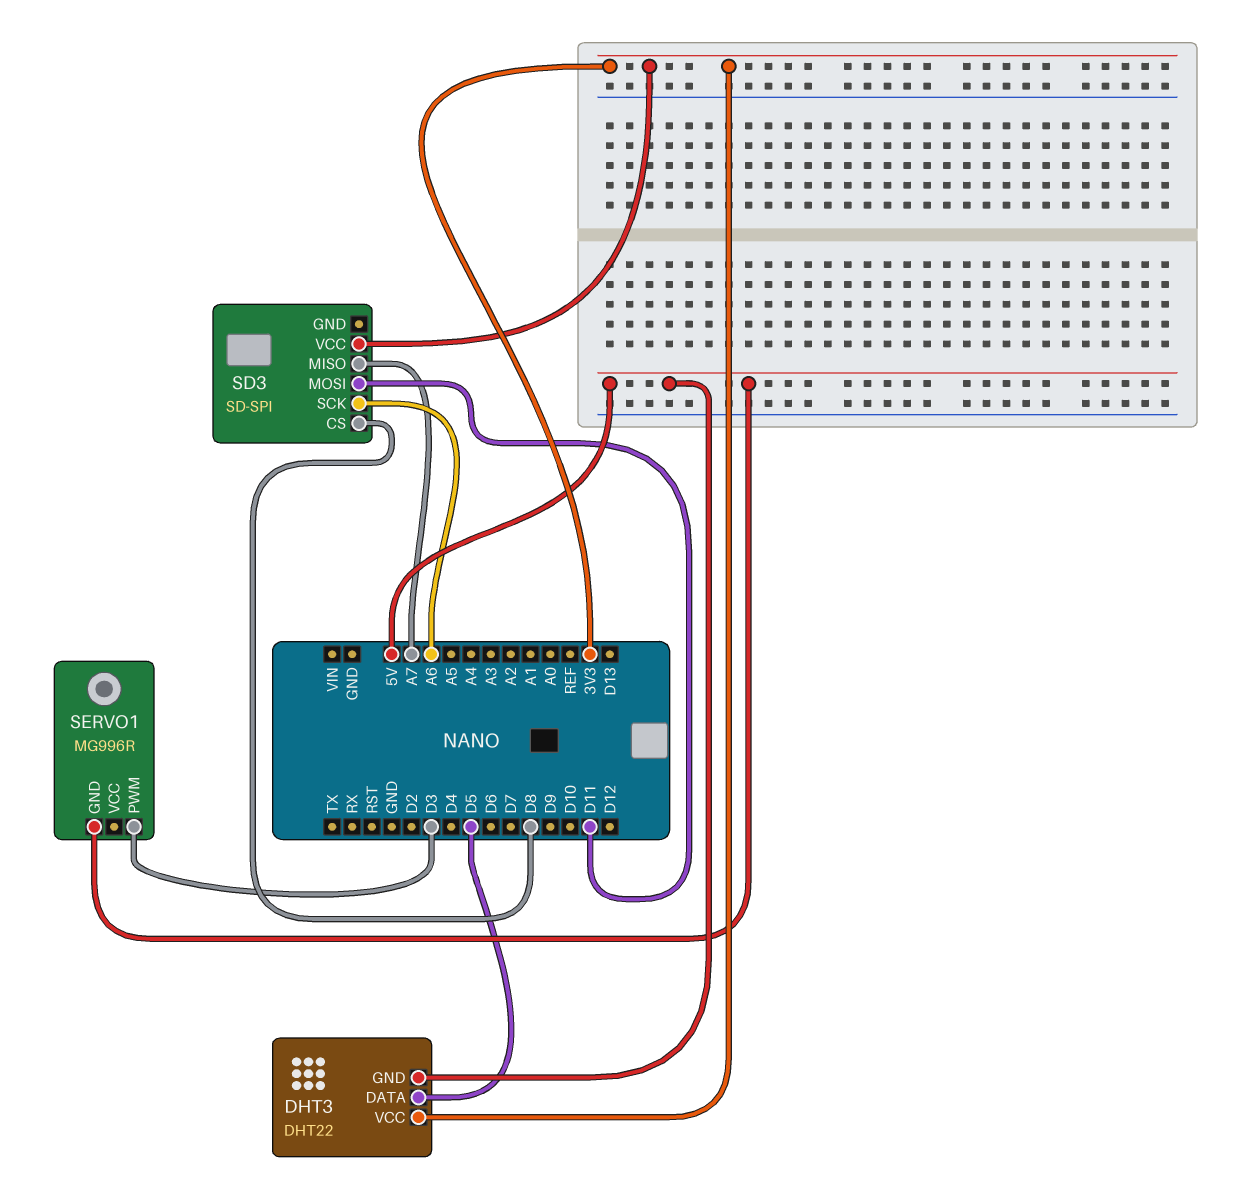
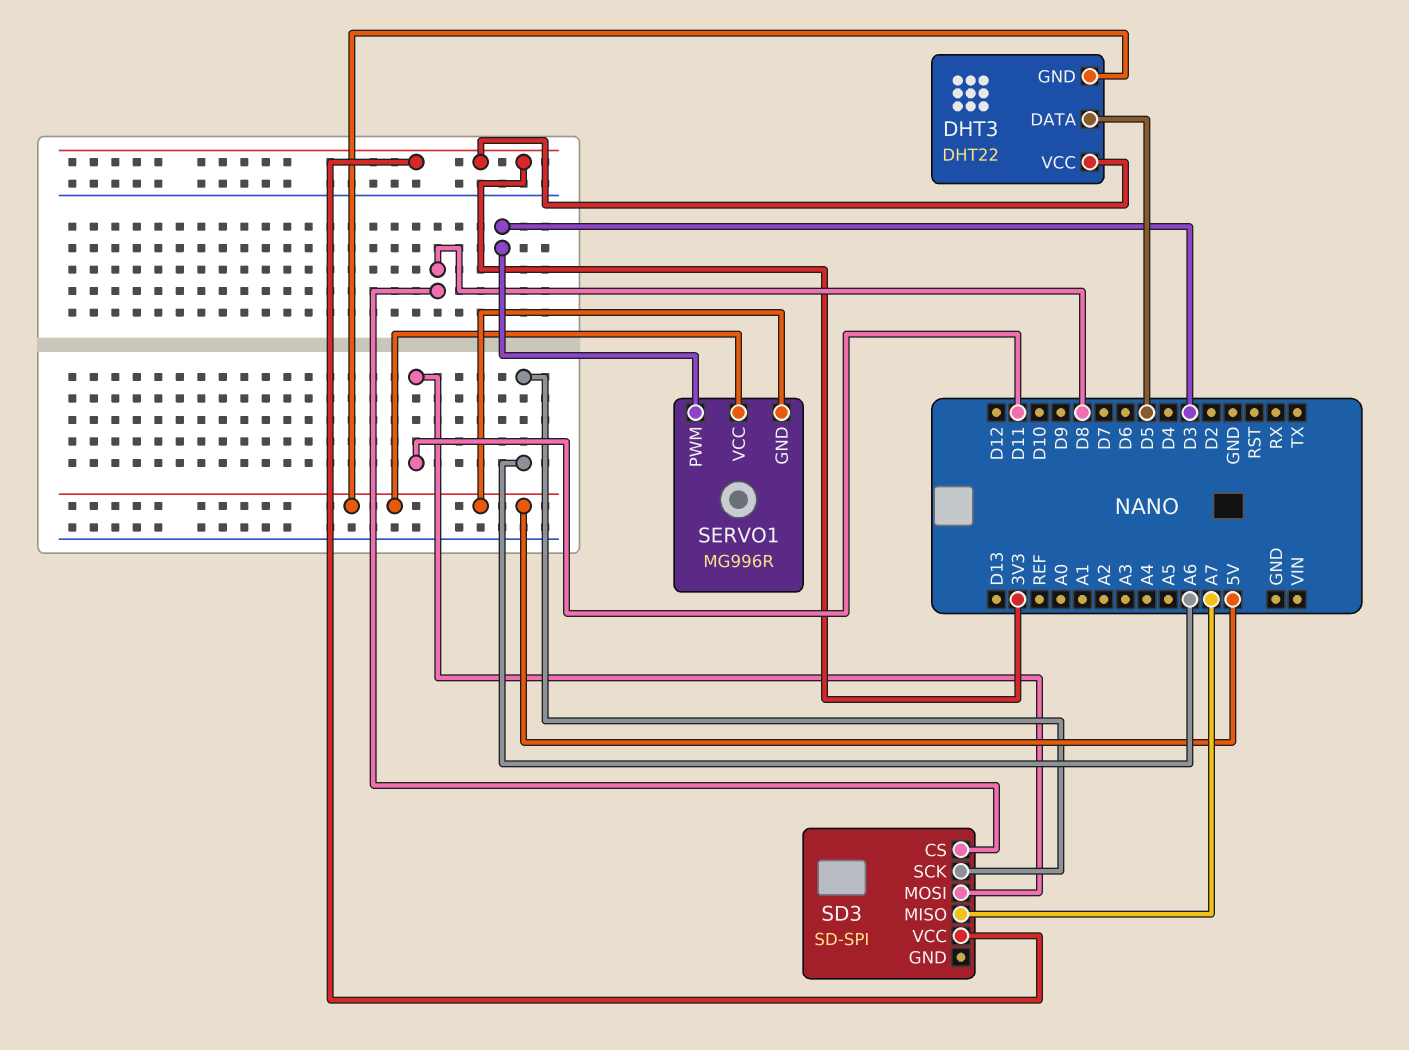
SERVO1 pin VCC: none -> 5V

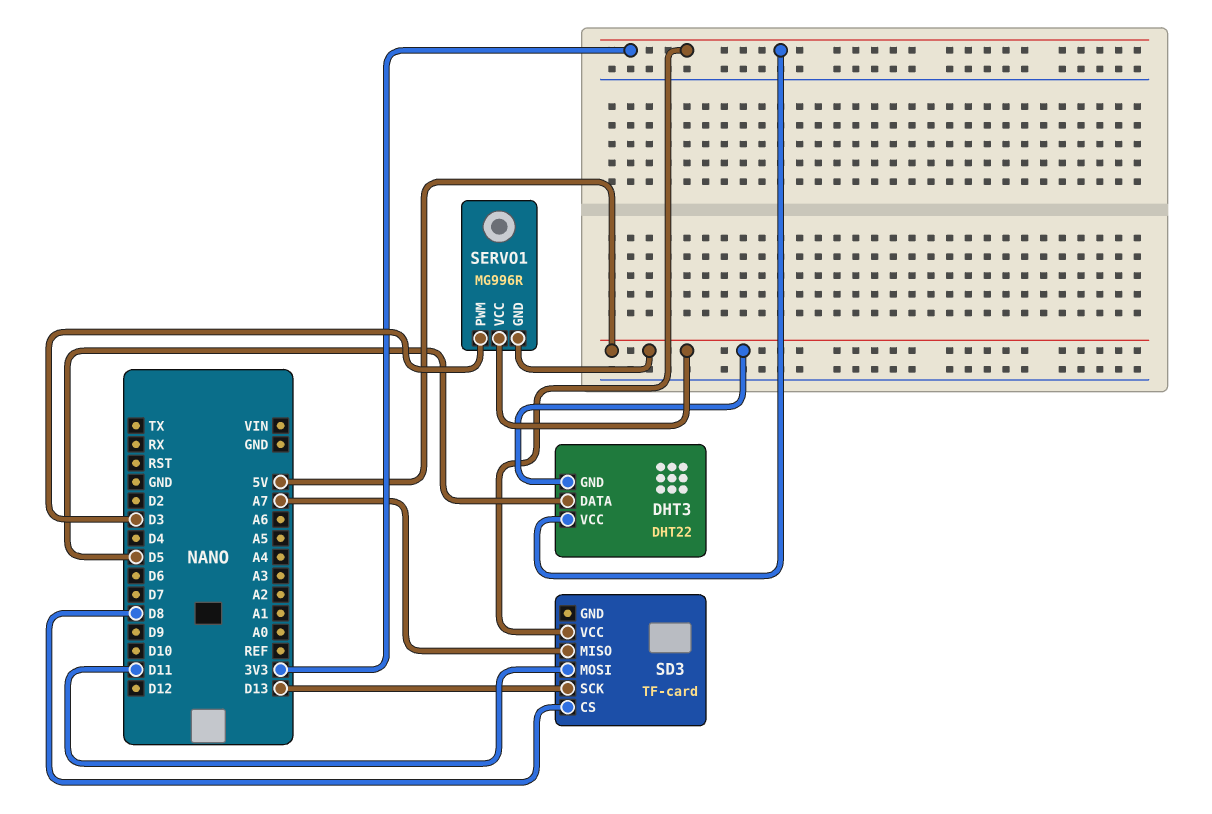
SD3: SD-SPI -> TF-card
SD3 pin SCK: A6 -> D13

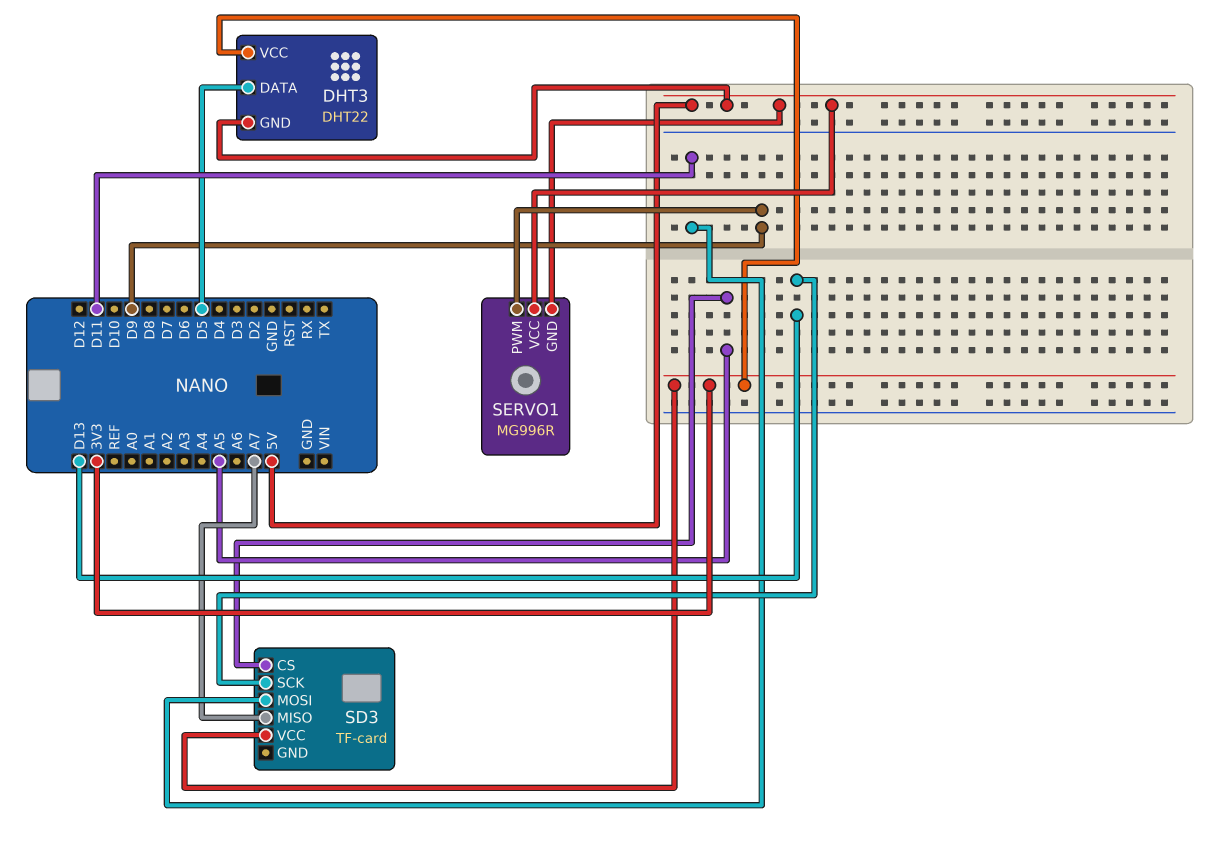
SD3 pin CS: D8 -> A5
SERVO1 pin PWM: D3 -> D9

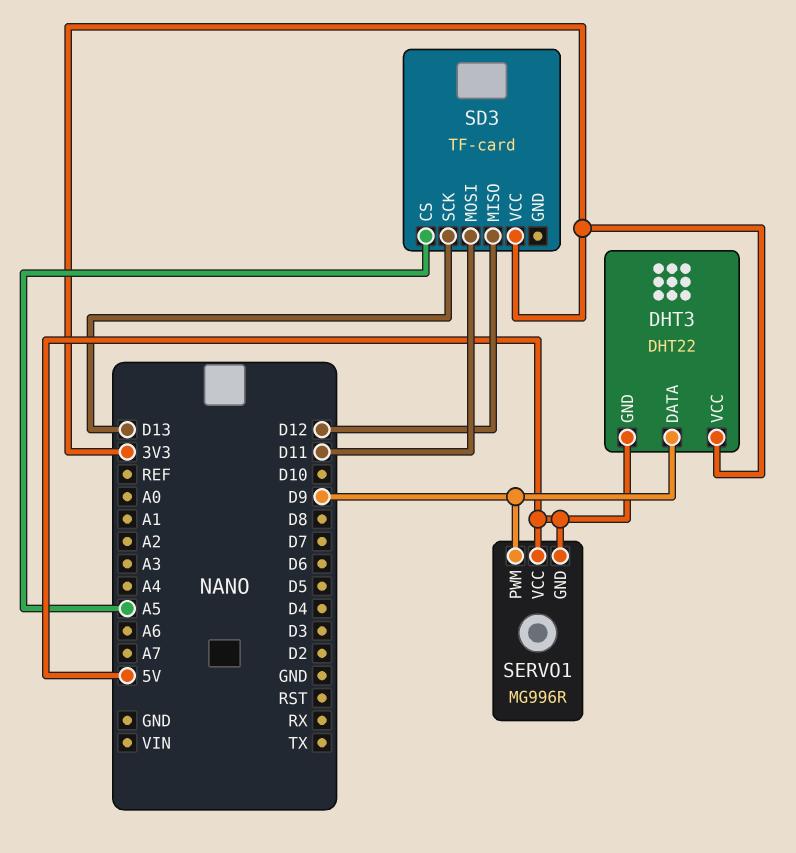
DHT3 pin DATA: D5 -> D9
SD3 pin MISO: A7 -> D12

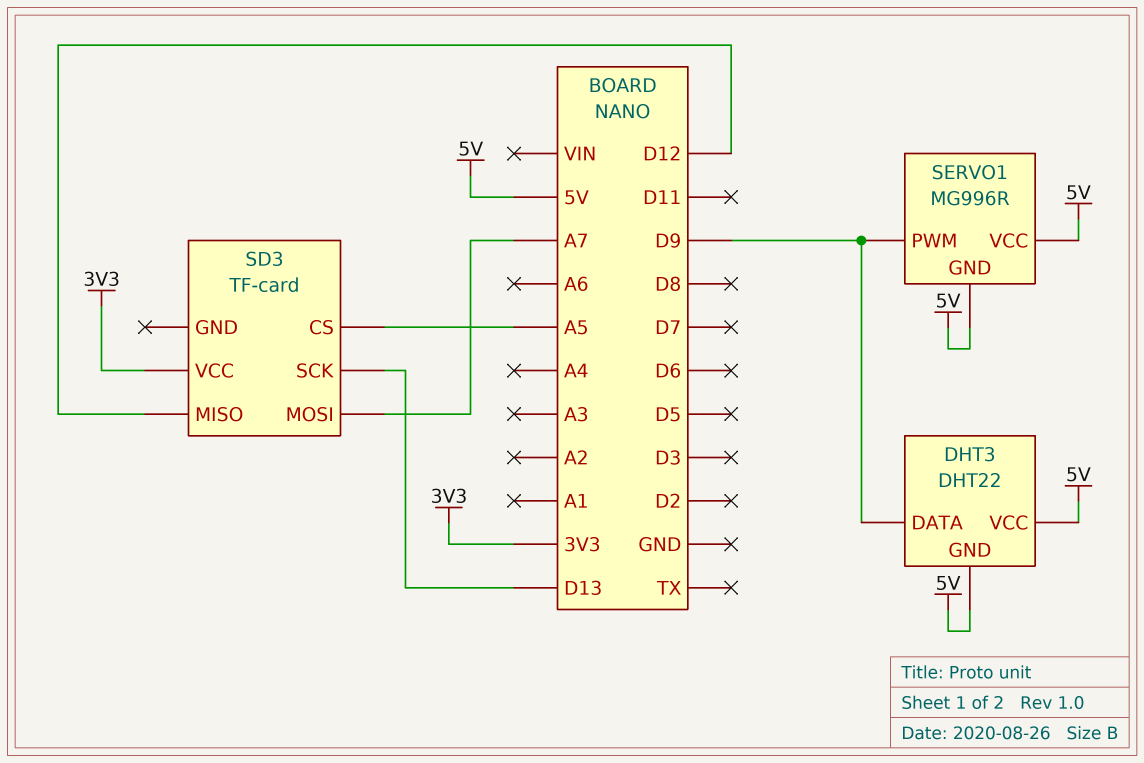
DHT3 pin VCC: 3V3 -> 5V
SD3 pin MOSI: D11 -> A7

